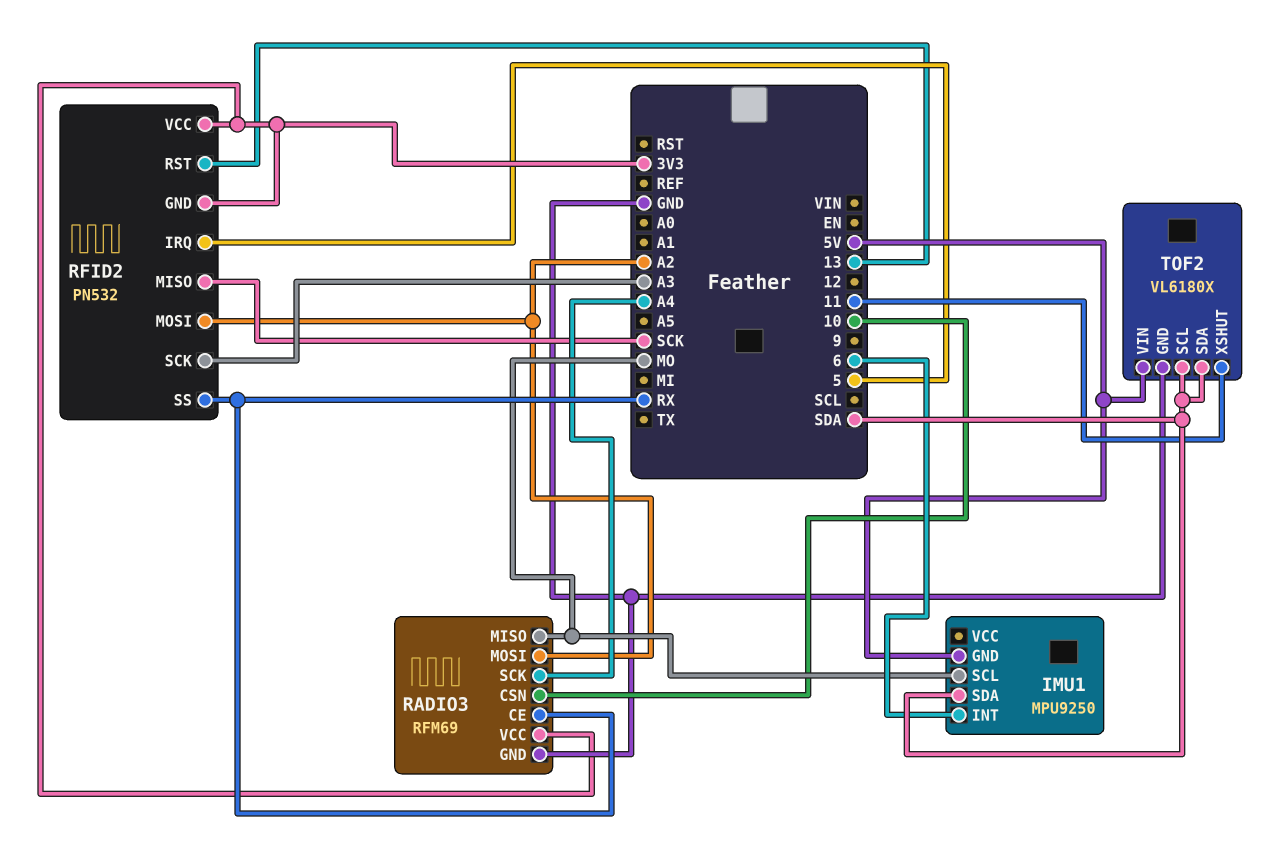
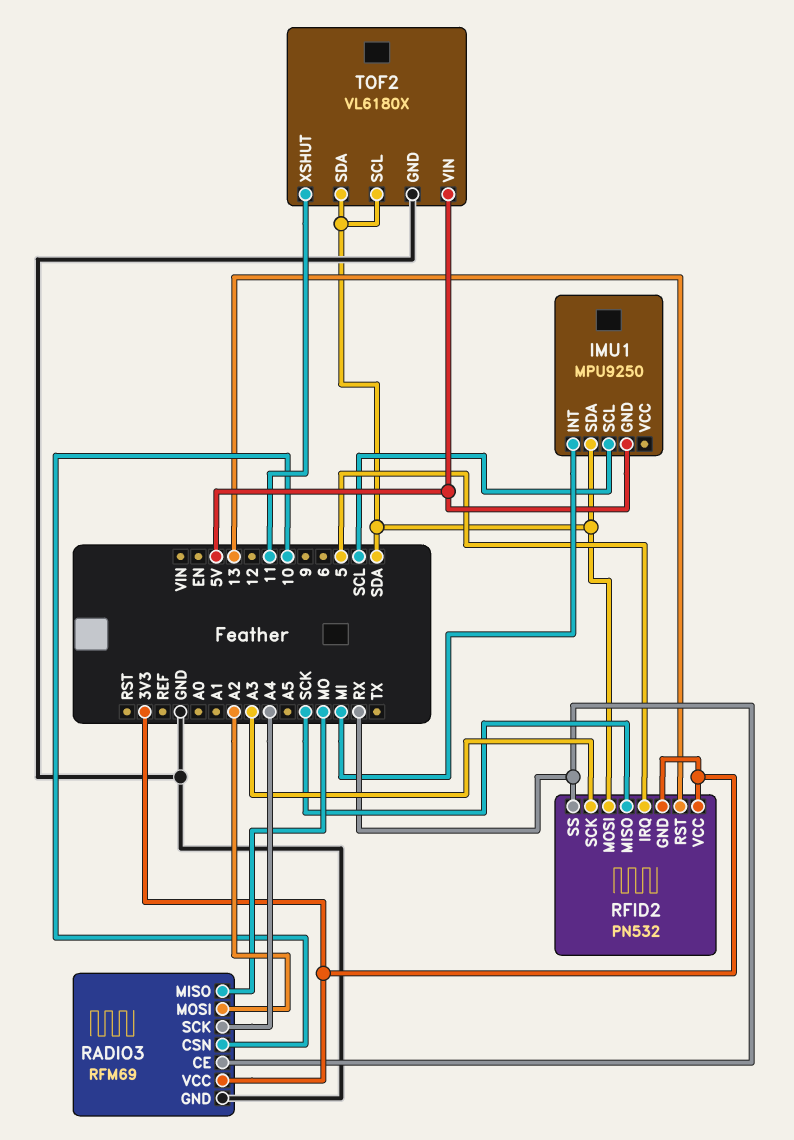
IMU1 pin INT: 6 -> MI
IMU1 pin SCL: MO -> SCL
RFID2 pin MOSI: A2 -> SDA

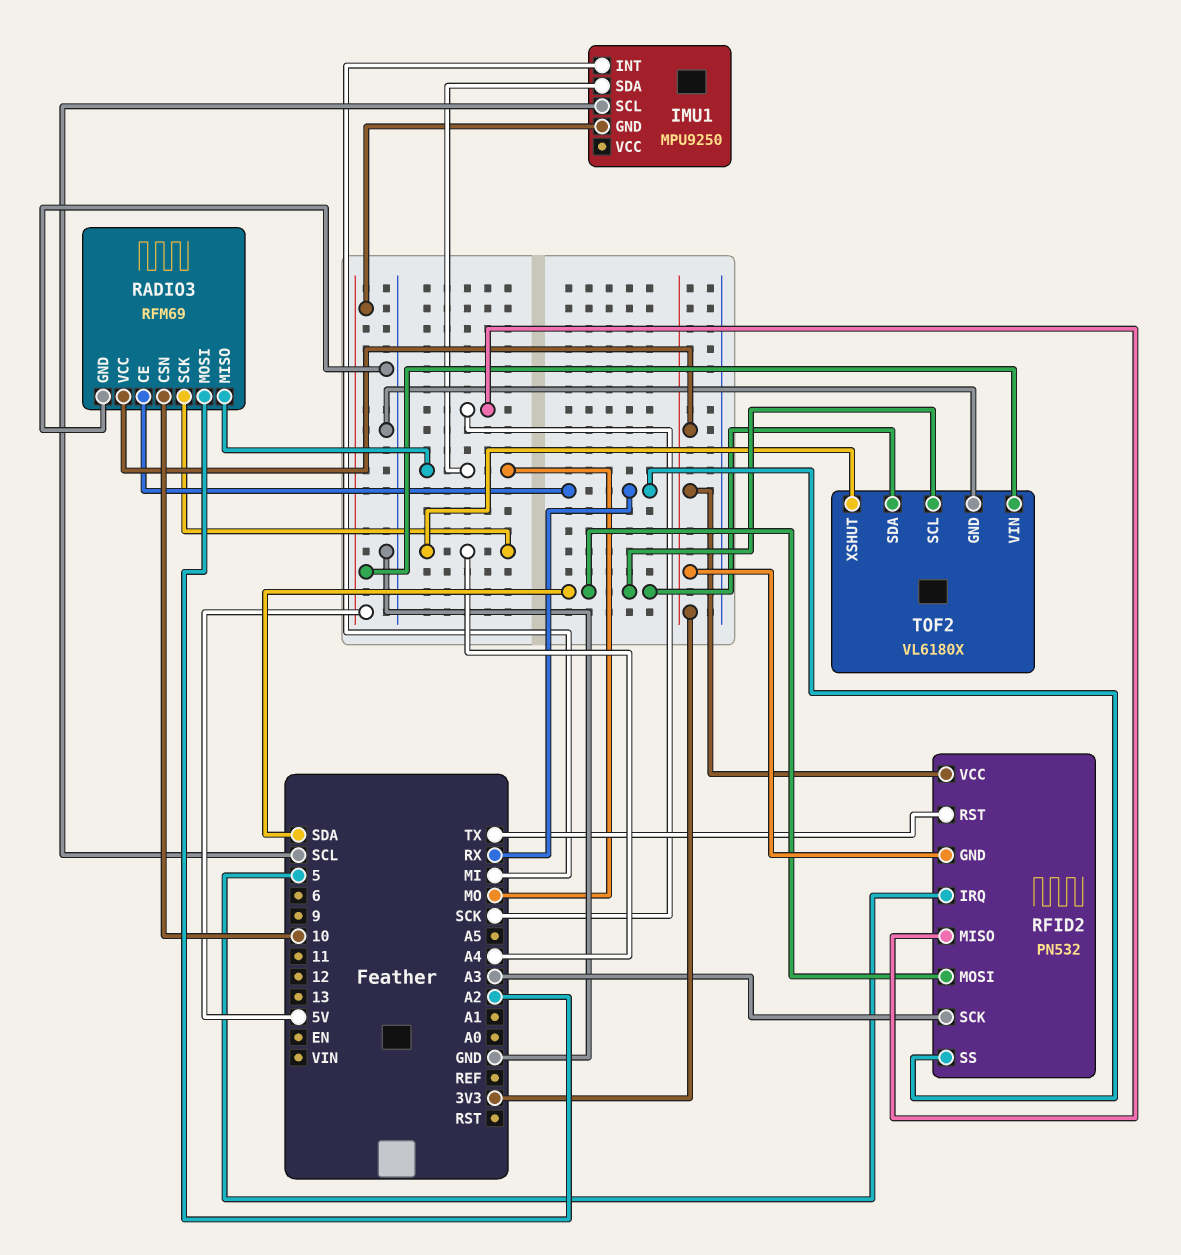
IMU1 pin SDA: SDA -> MO
RFID2 pin RST: 13 -> TX
TOF2 pin XSHUT: 11 -> A4

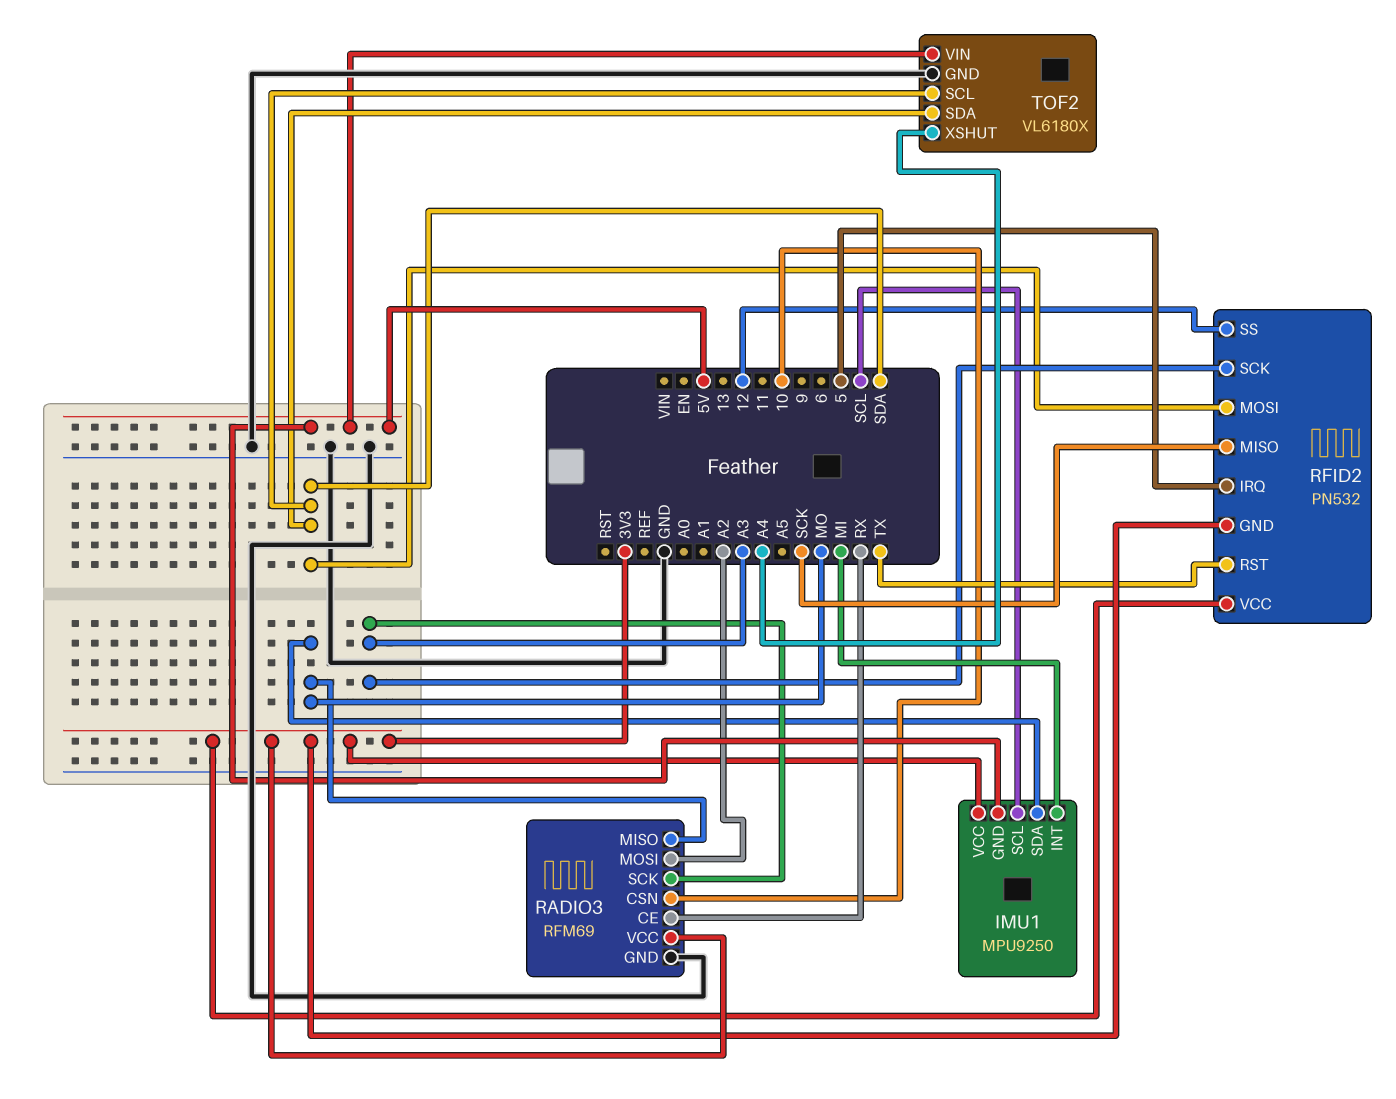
IMU1 pin VCC: none -> 3V3
RADIO3 pin SCK: A4 -> A3
RFID2 pin SS: RX -> 12

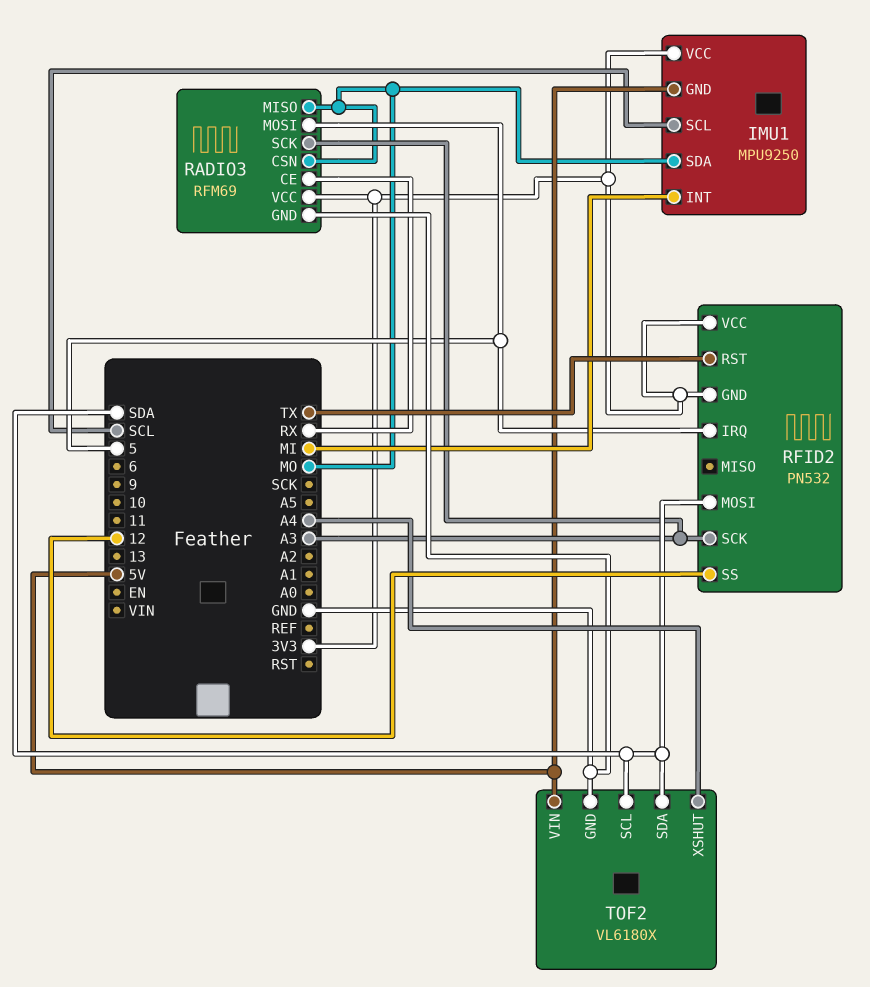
RADIO3 pin CSN: 10 -> MO
RADIO3 pin MOSI: A2 -> 5
RFID2 pin MISO: SCK -> none

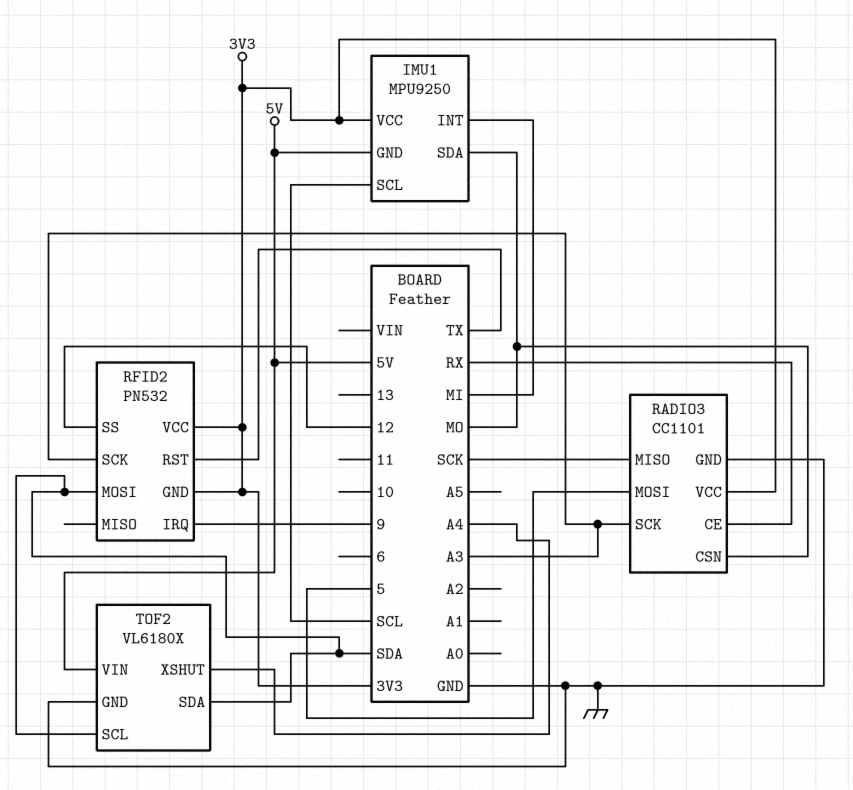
RADIO3: RFM69 -> CC1101
RADIO3 pin MISO: MO -> SCK
RFID2 pin IRQ: 5 -> 9

